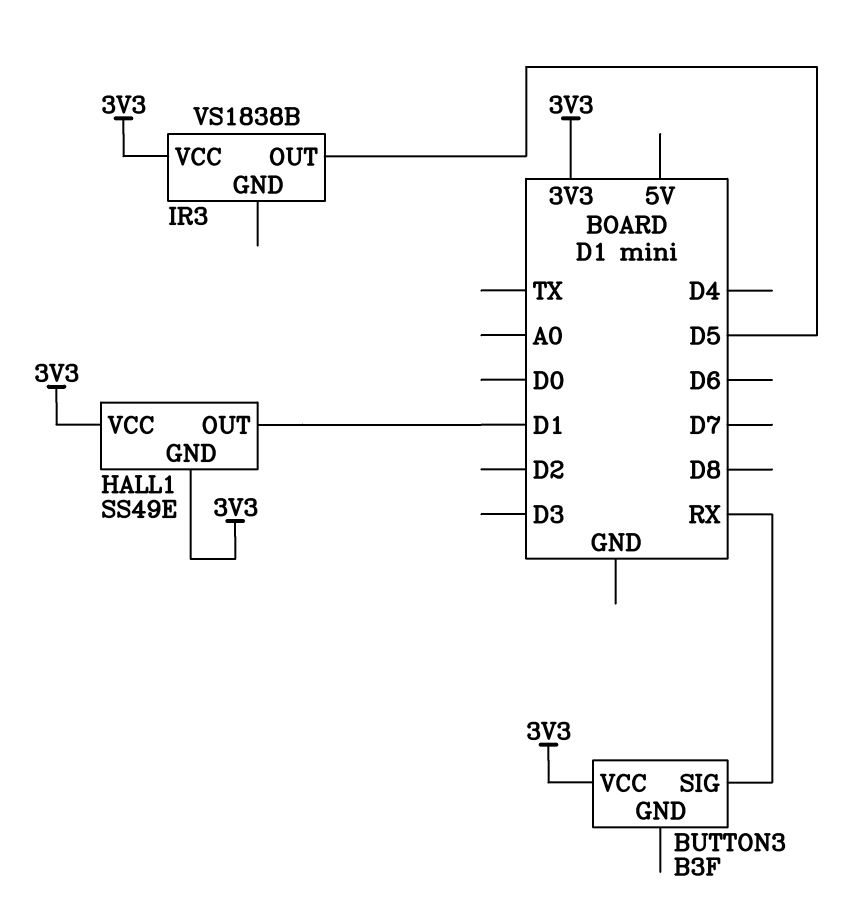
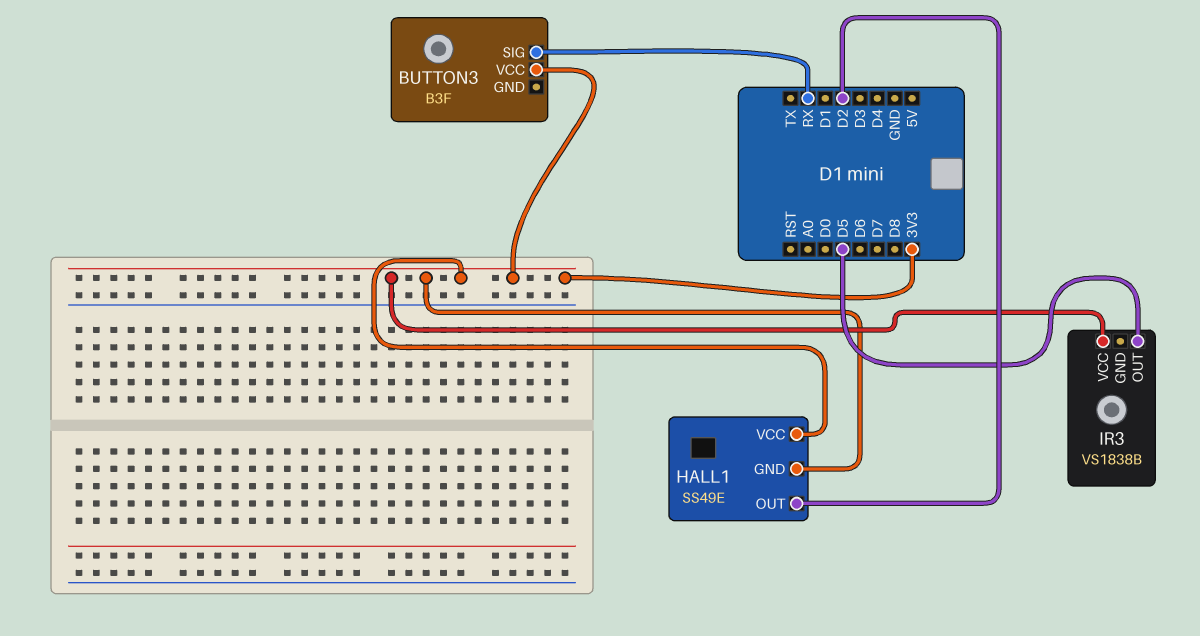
HALL1 pin OUT: D1 -> D2

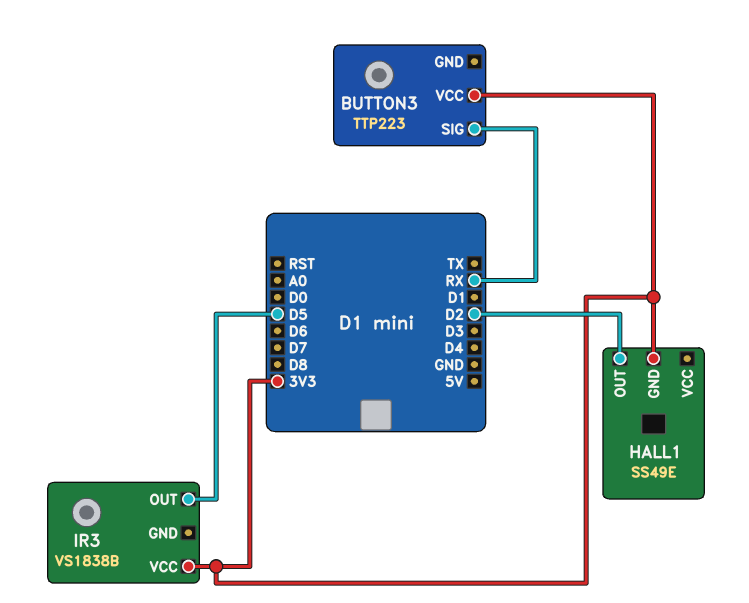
BUTTON3: B3F -> TTP223
HALL1 pin VCC: 3V3 -> none

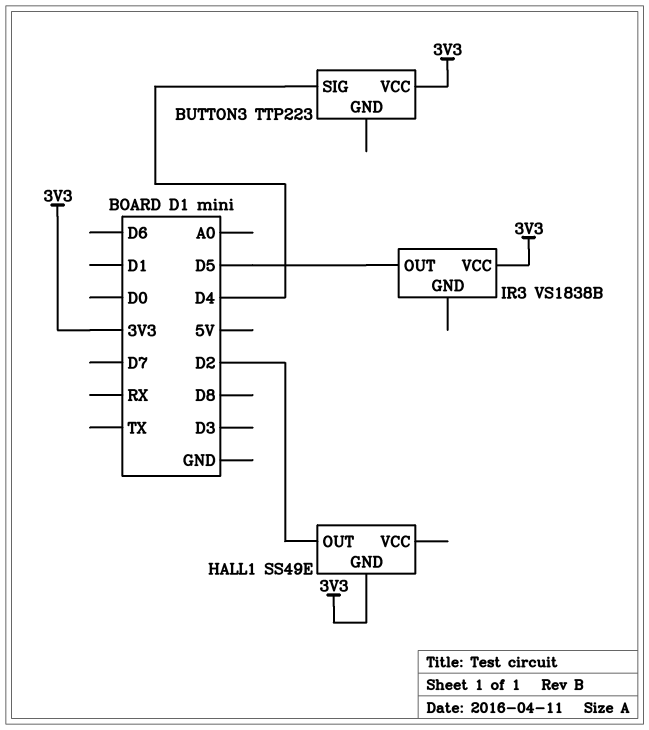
BUTTON3 pin SIG: RX -> D4

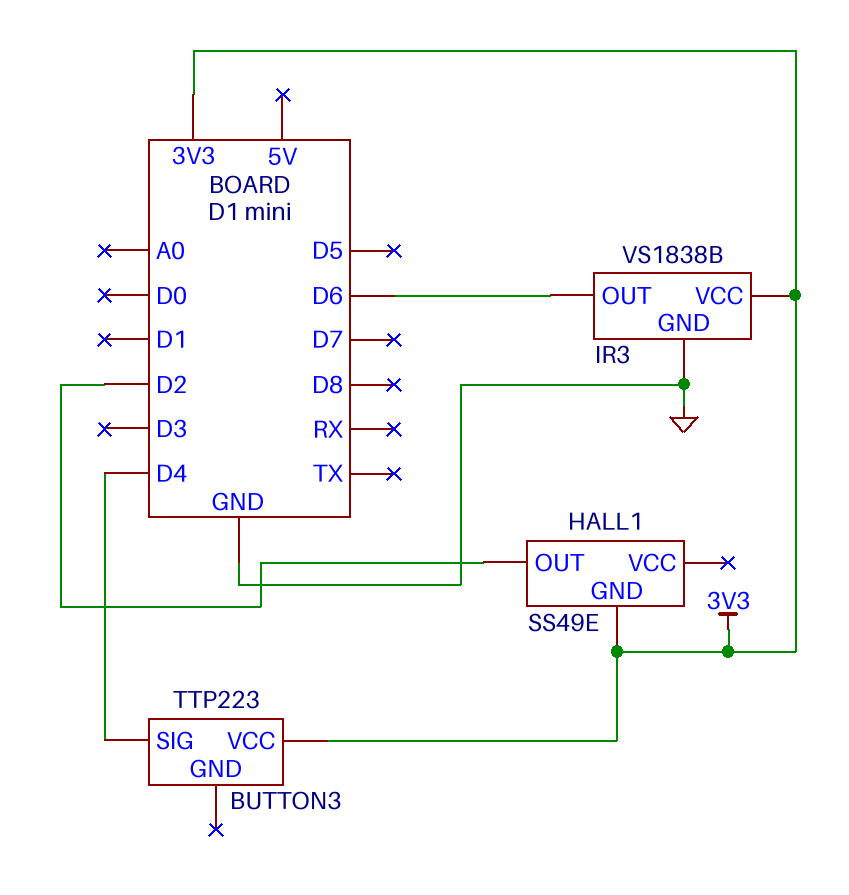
IR3 pin GND: none -> GND
IR3 pin OUT: D5 -> D6

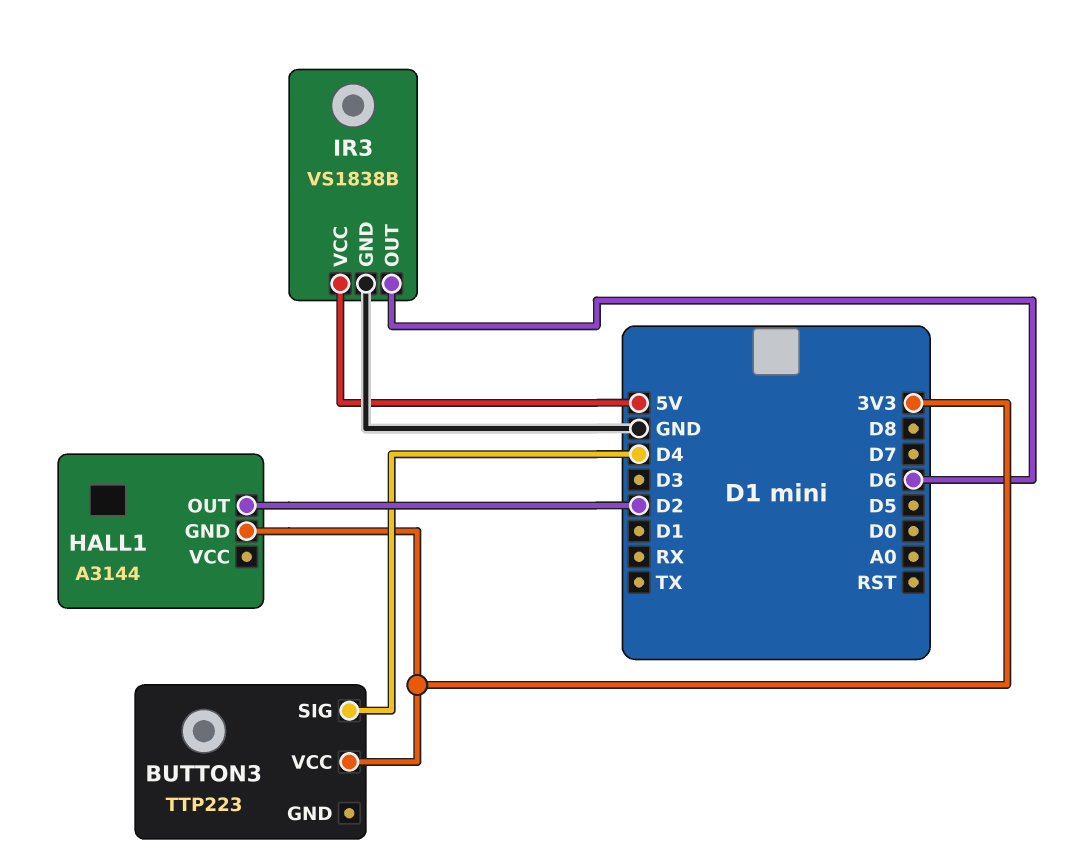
HALL1: SS49E -> A3144
IR3 pin VCC: 3V3 -> 5V

